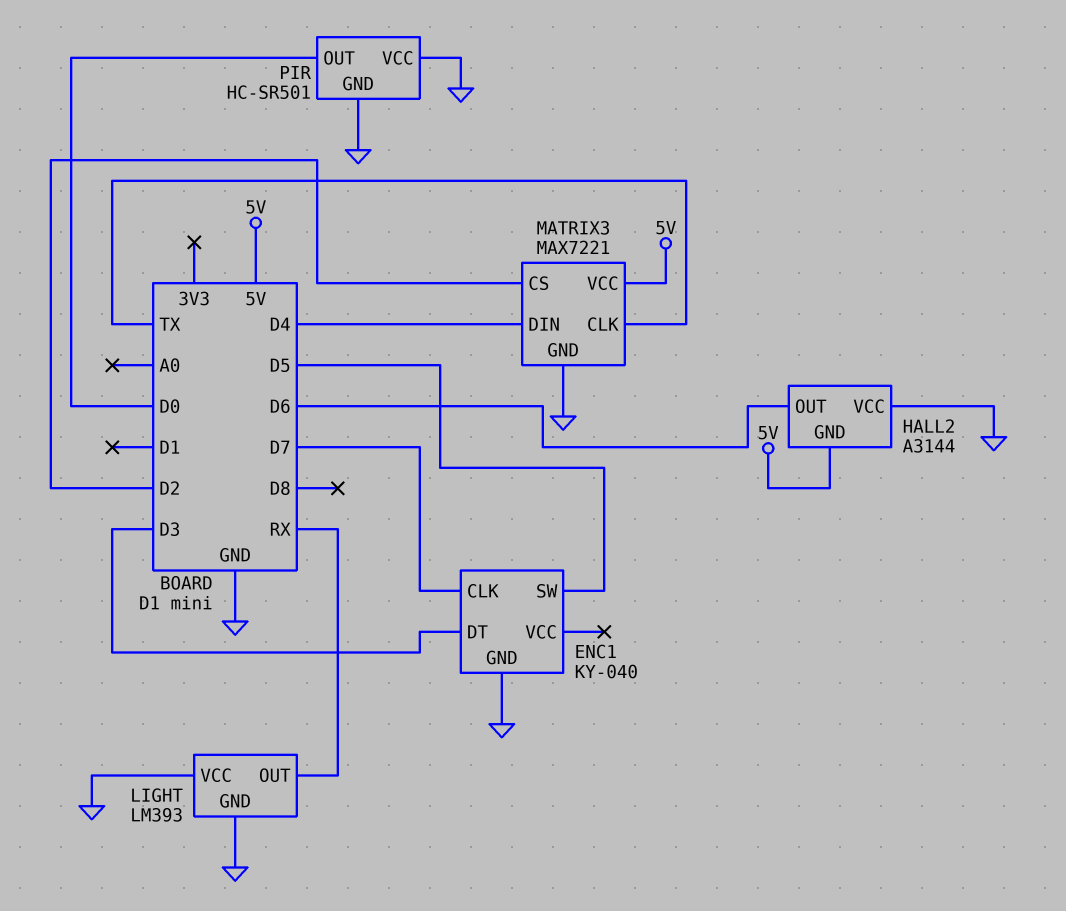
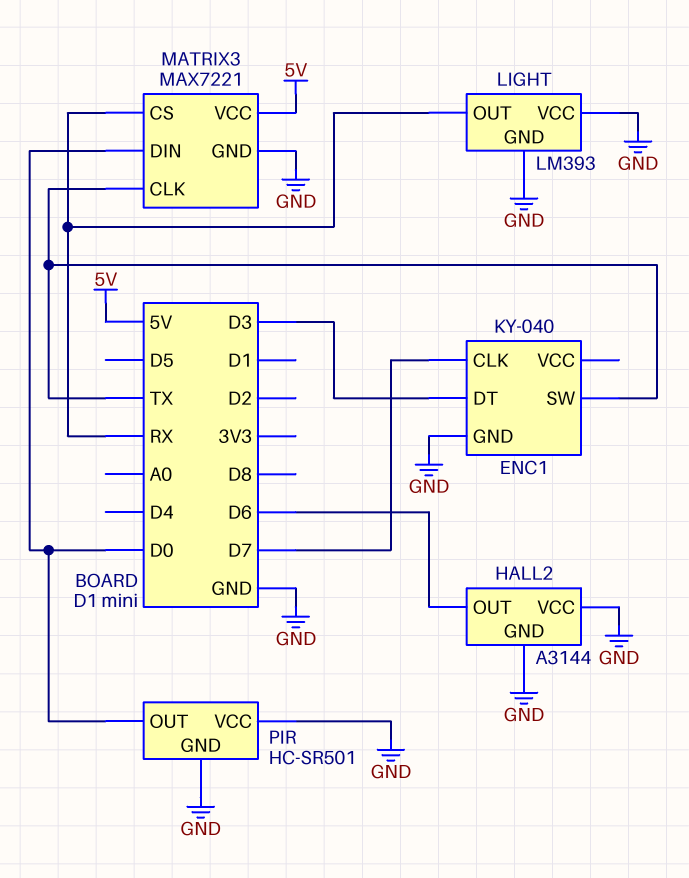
ENC1 pin SW: D5 -> TX
HALL2 pin GND: 5V -> GND
MATRIX3 pin CS: D2 -> RX
MATRIX3 pin DIN: D4 -> D0

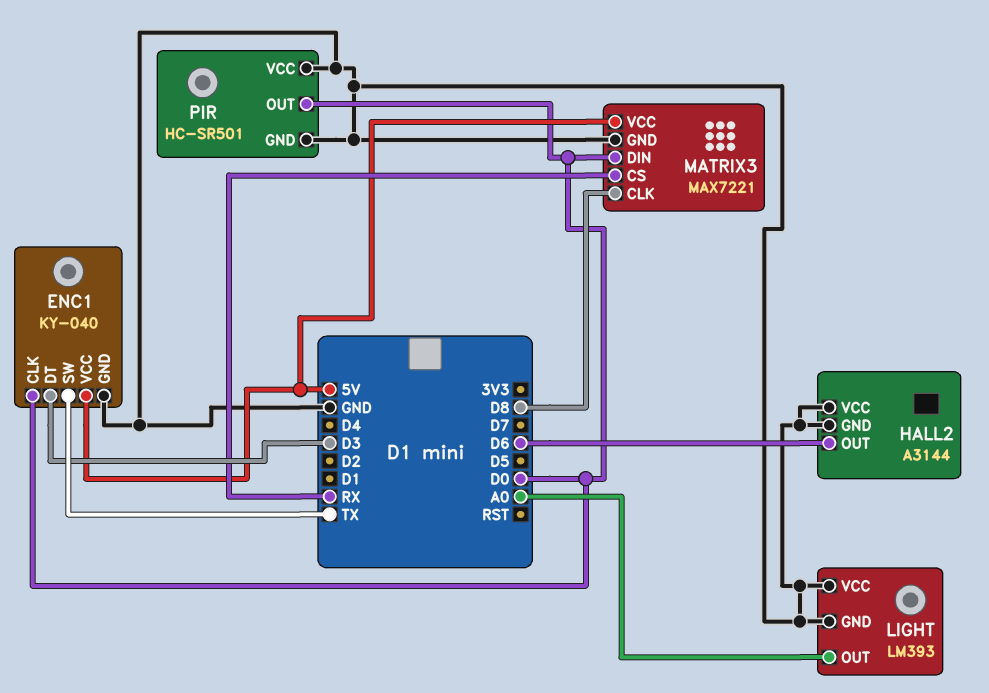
ENC1 pin CLK: D7 -> D0
ENC1 pin VCC: none -> 5V
LIGHT pin OUT: RX -> A0
MATRIX3 pin CLK: TX -> D8

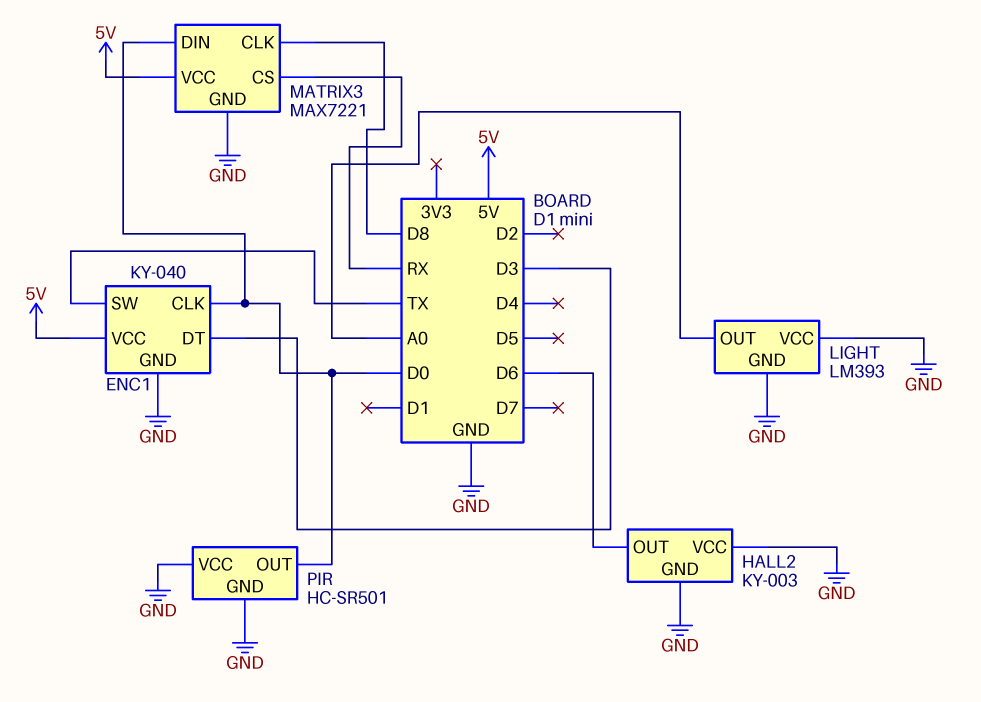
HALL2: A3144 -> KY-003

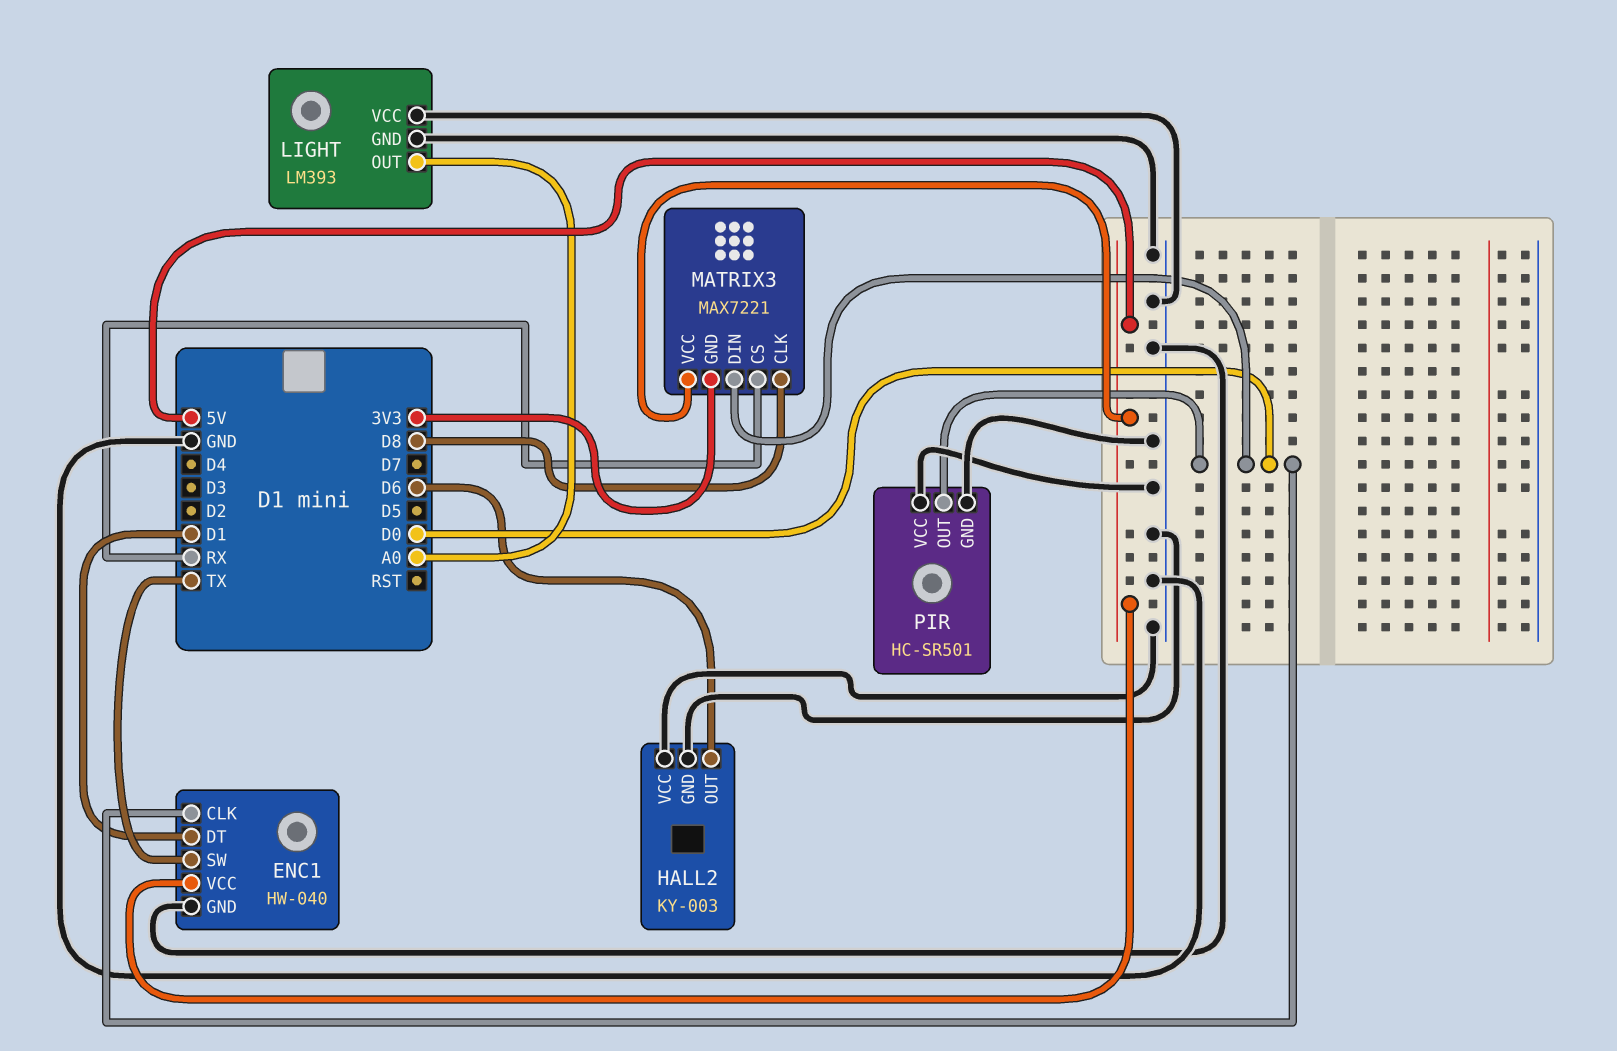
ENC1: KY-040 -> HW-040
ENC1 pin DT: D3 -> D1
MATRIX3 pin GND: GND -> 3V3

